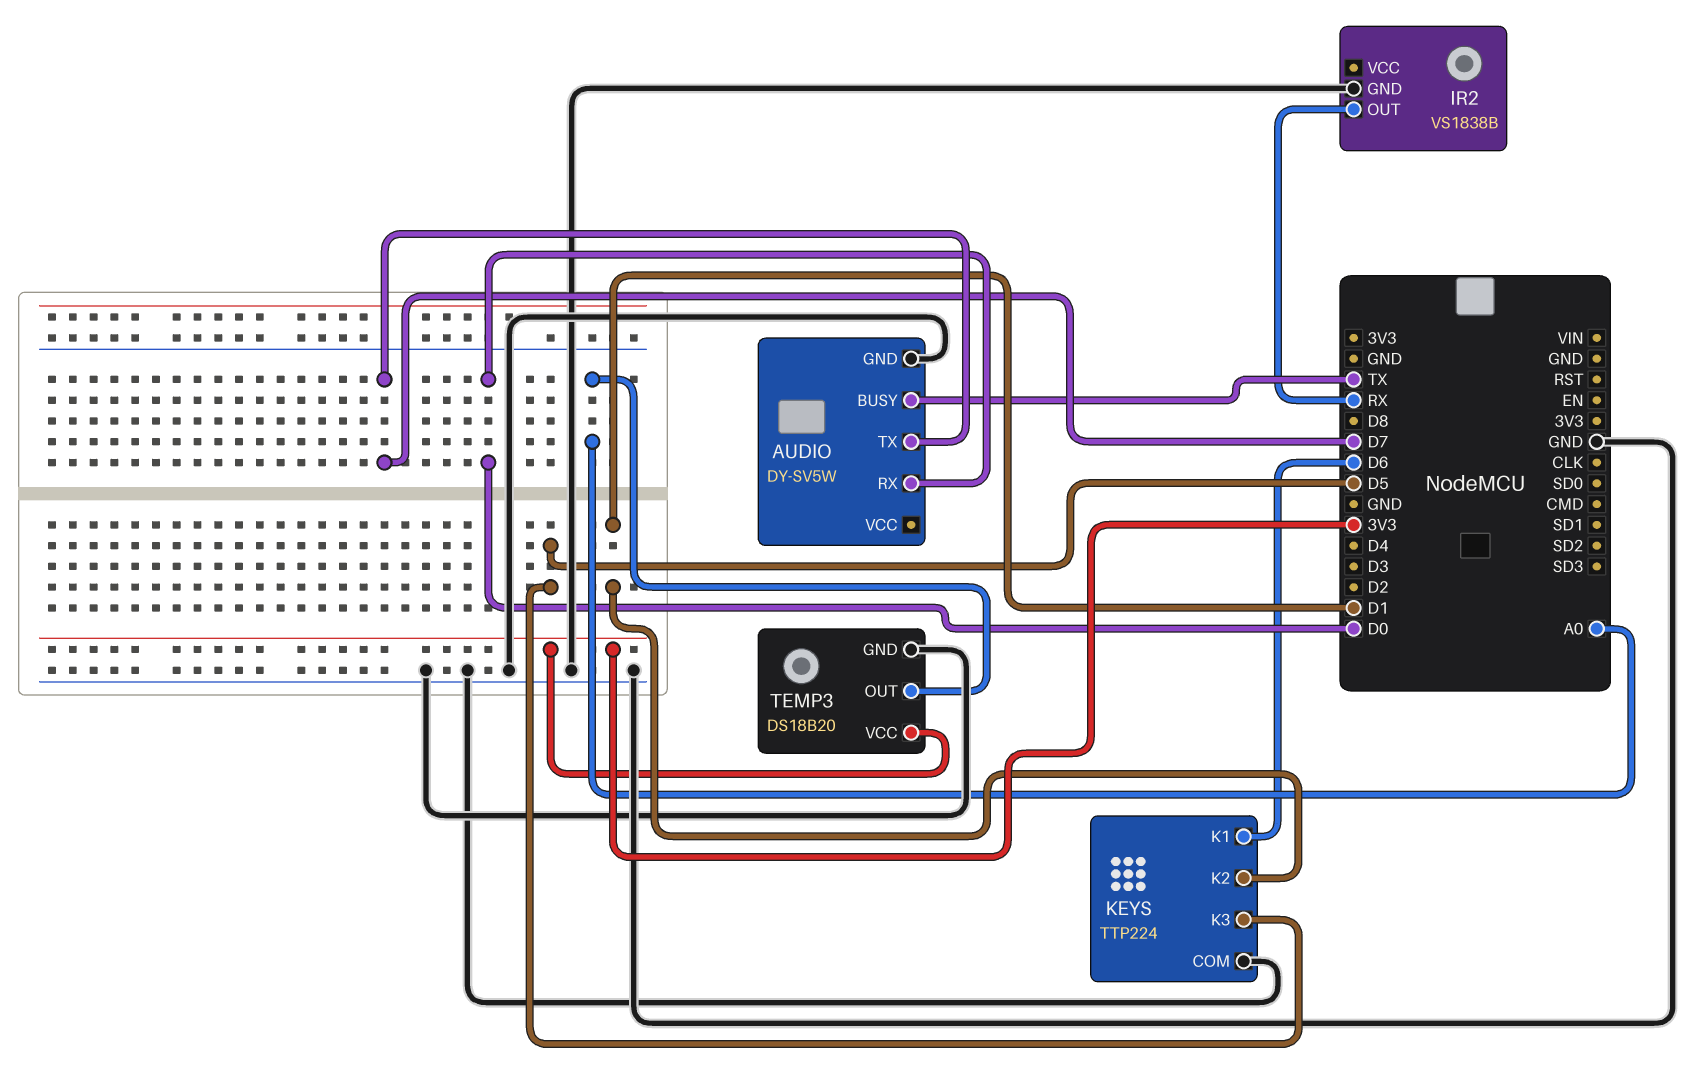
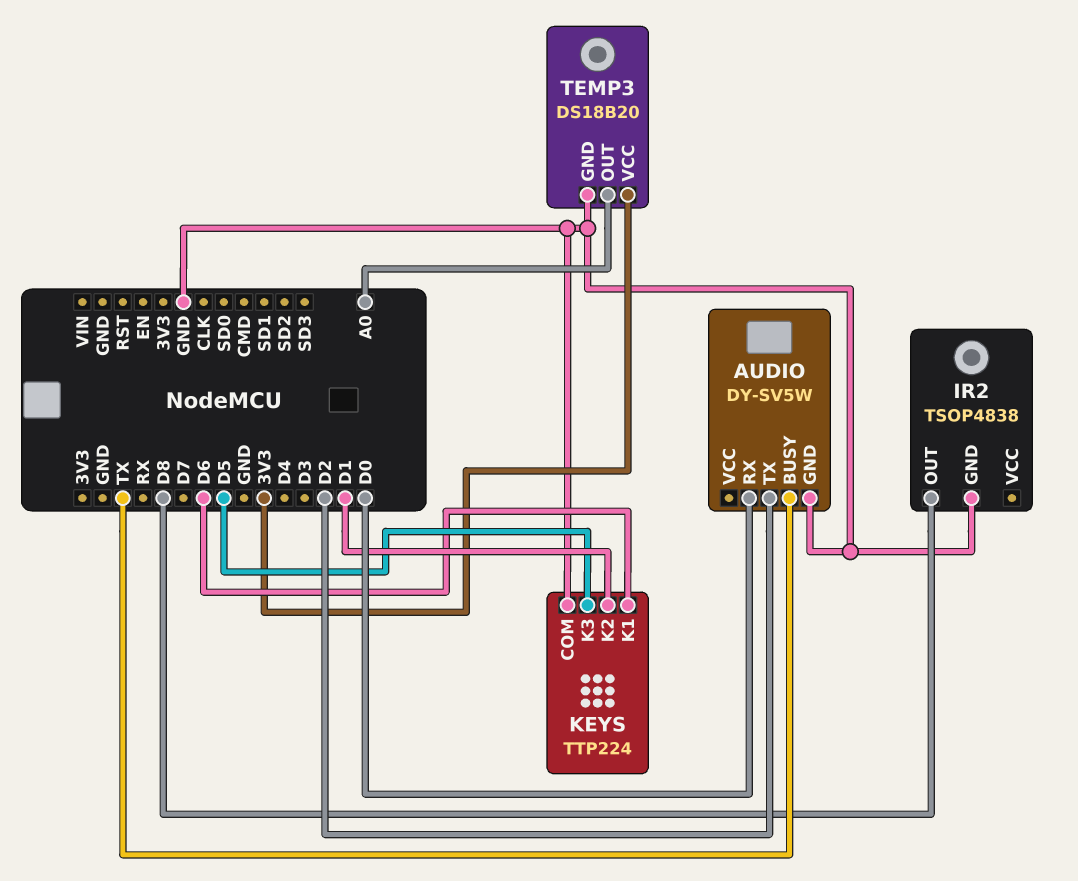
AUDIO pin TX: D7 -> D2
IR2: VS1838B -> TSOP4838
IR2 pin OUT: RX -> D8

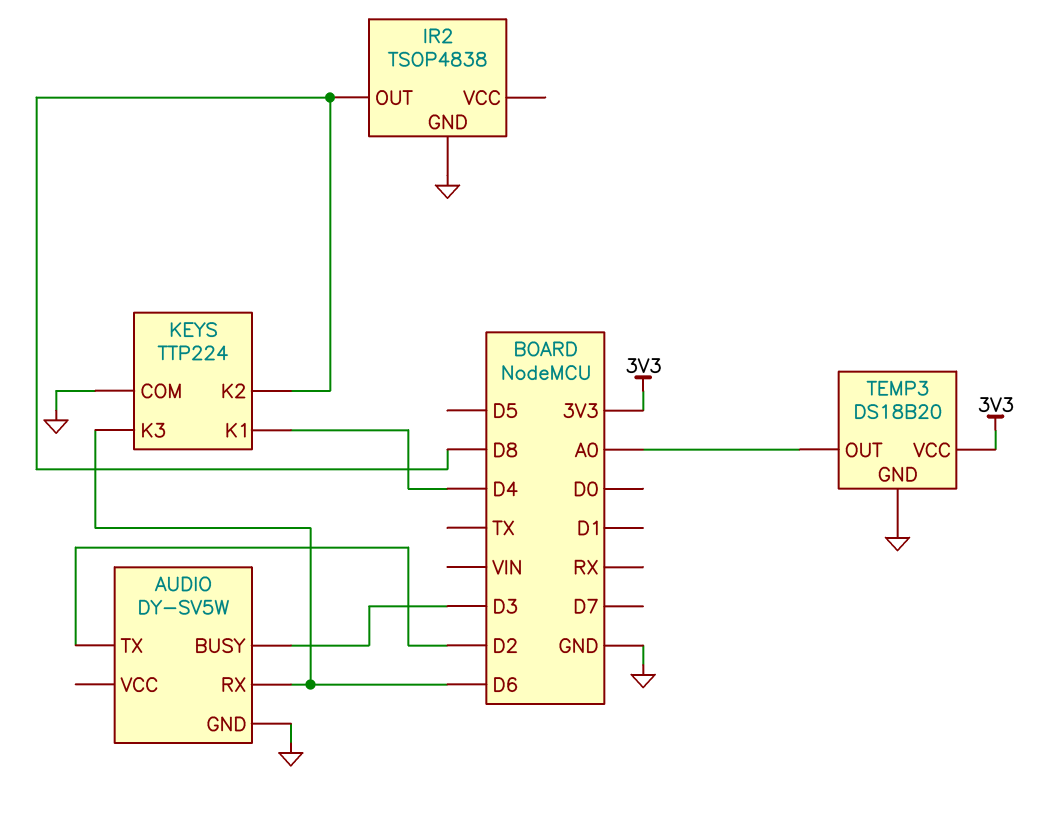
AUDIO pin BUSY: TX -> D3
AUDIO pin RX: D0 -> D6
KEYS pin K1: D6 -> D4
KEYS pin K2: D1 -> D8
KEYS pin K3: D5 -> D6

